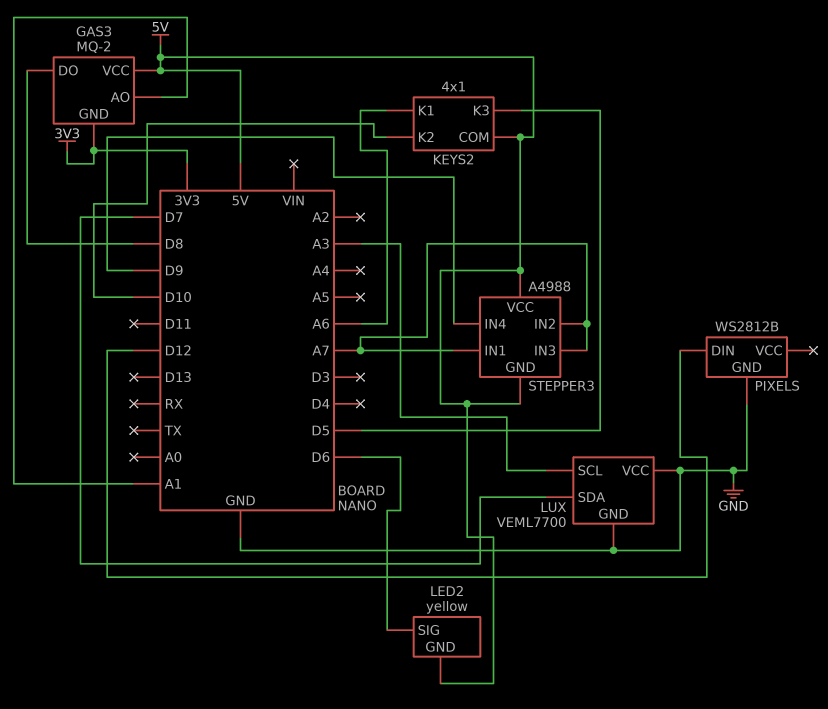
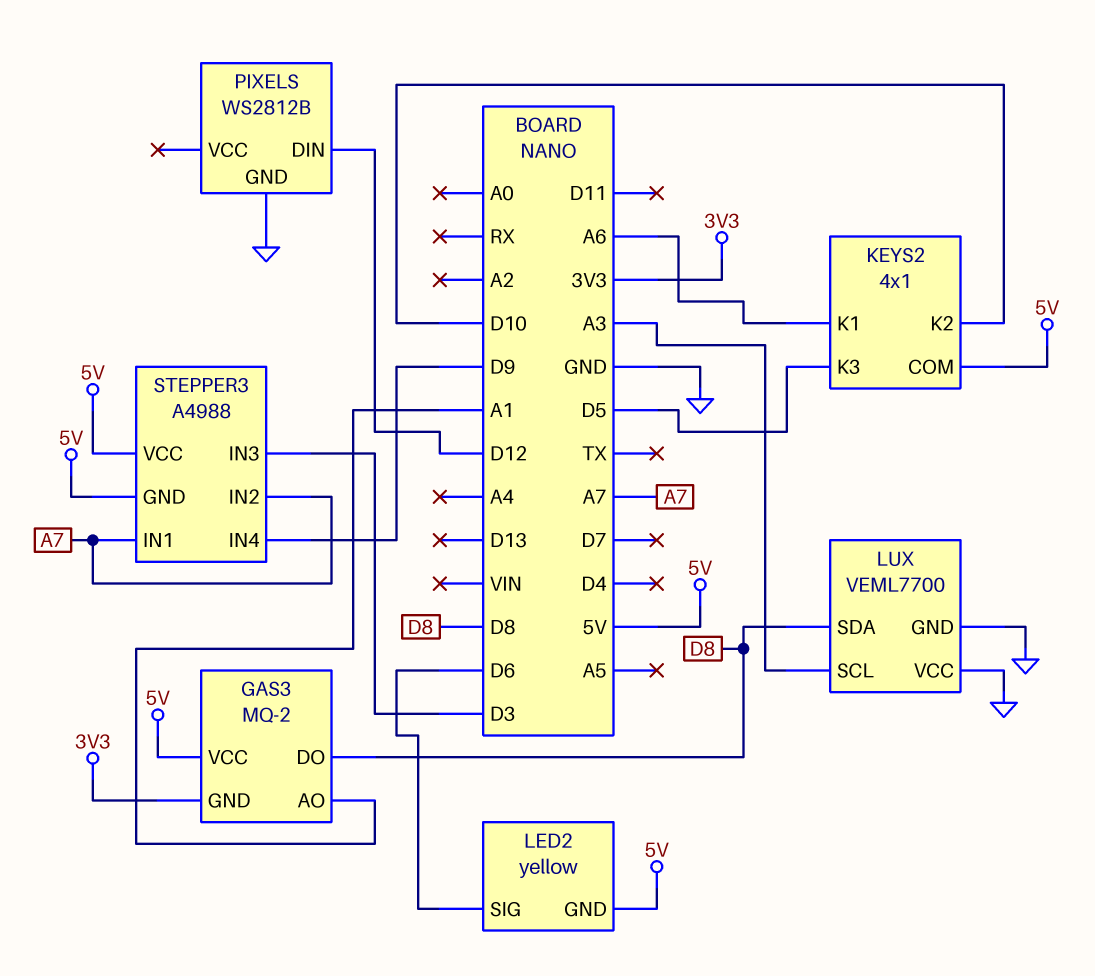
LUX pin SDA: D7 -> D8
STEPPER3 pin IN3: A7 -> D3

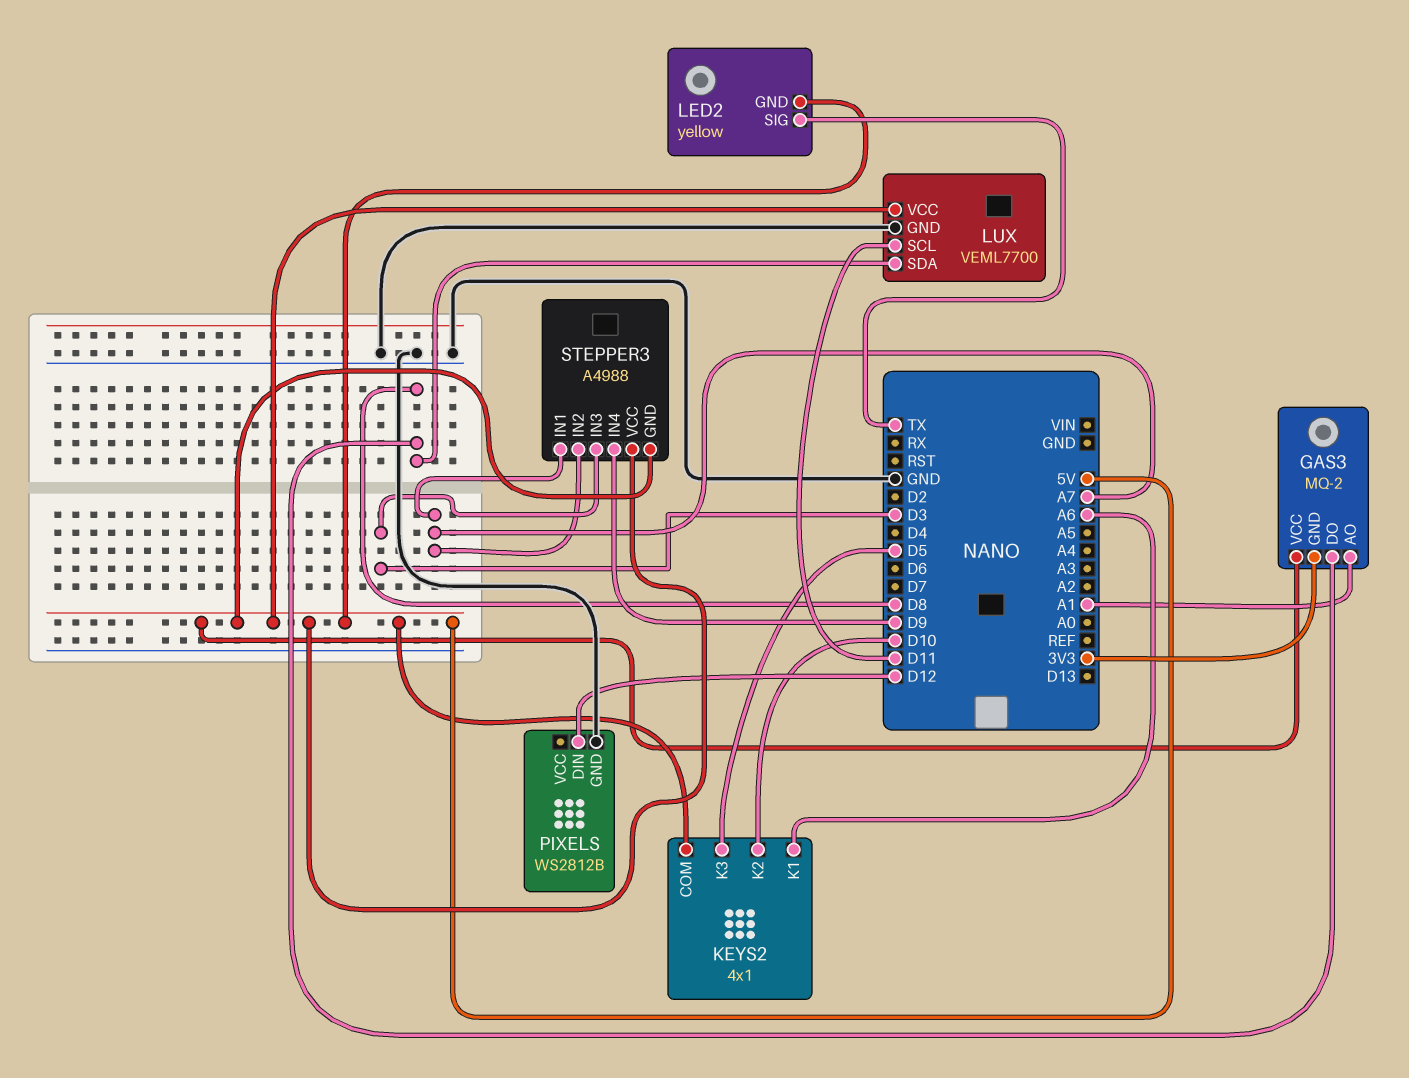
LED2 pin SIG: D6 -> TX
LUX pin SCL: A3 -> D11
LUX pin VCC: GND -> 5V

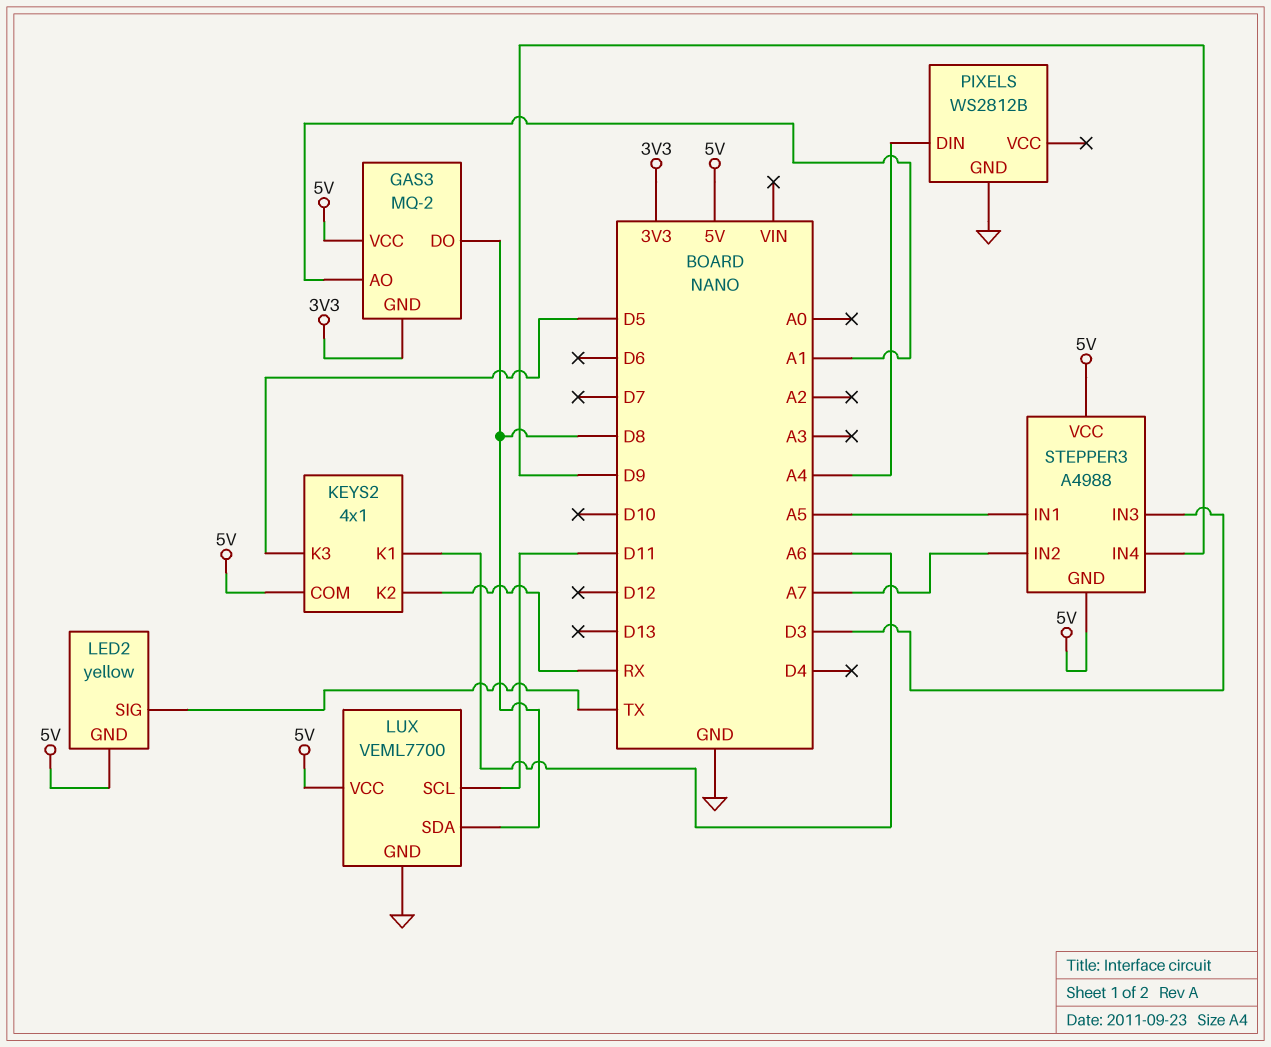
KEYS2 pin K2: D10 -> RX
PIXELS pin DIN: D12 -> A4
STEPPER3 pin IN1: A7 -> A5

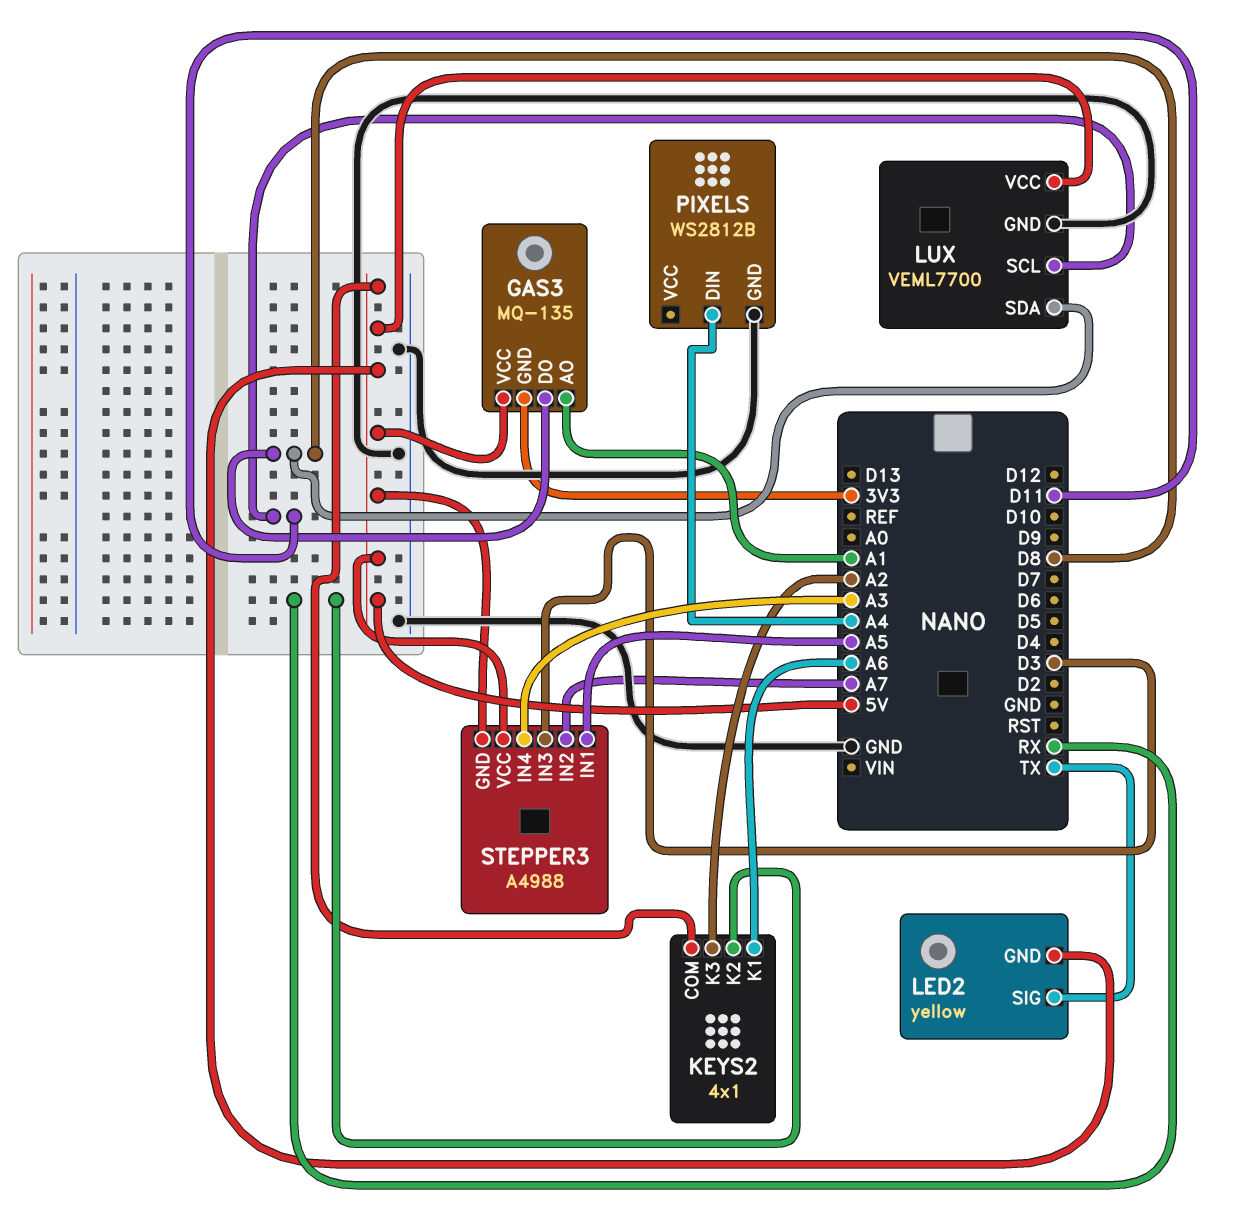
GAS3: MQ-2 -> MQ-135
KEYS2 pin K3: D5 -> A2
STEPPER3 pin IN4: D9 -> A3

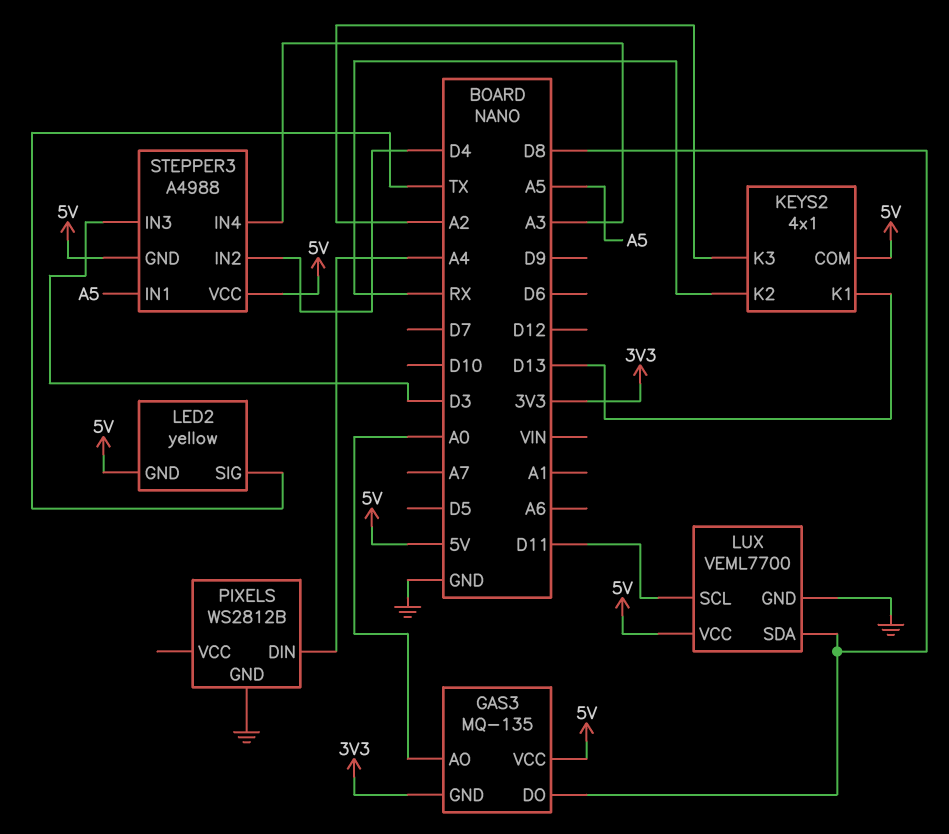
GAS3 pin AO: A1 -> A0
KEYS2 pin K1: A6 -> D13
STEPPER3 pin IN2: A7 -> D4

